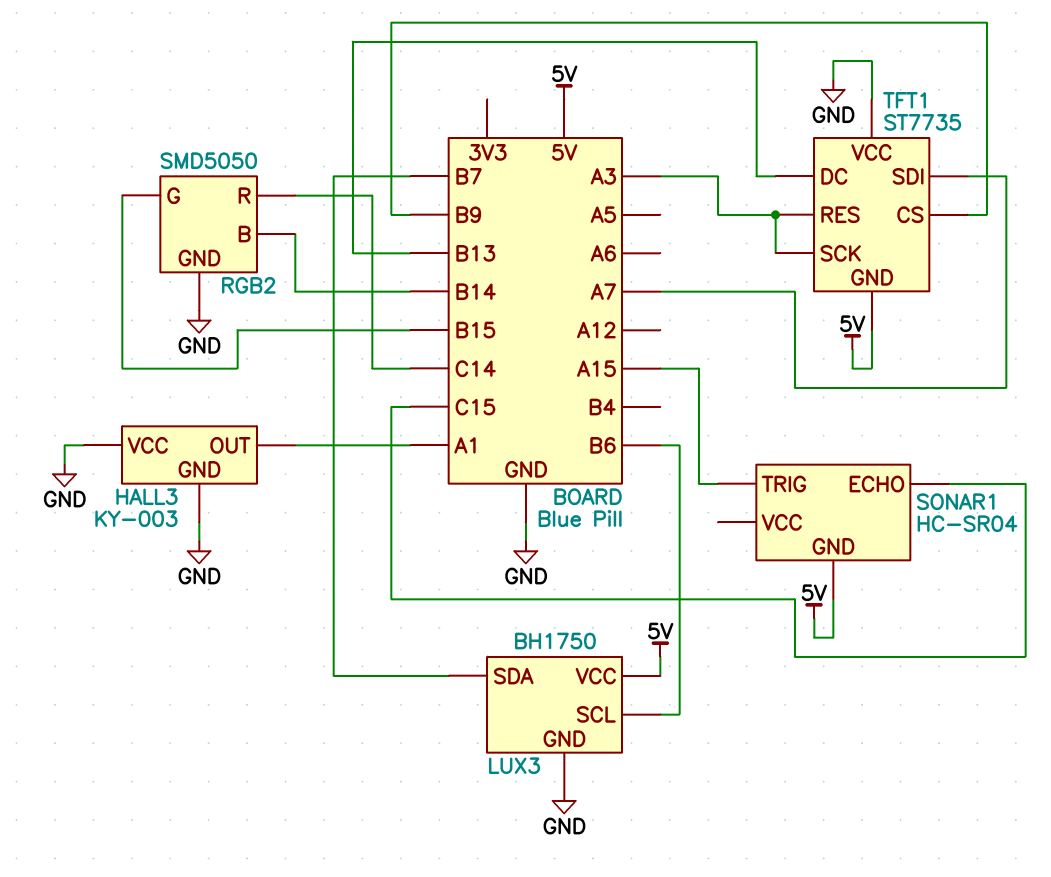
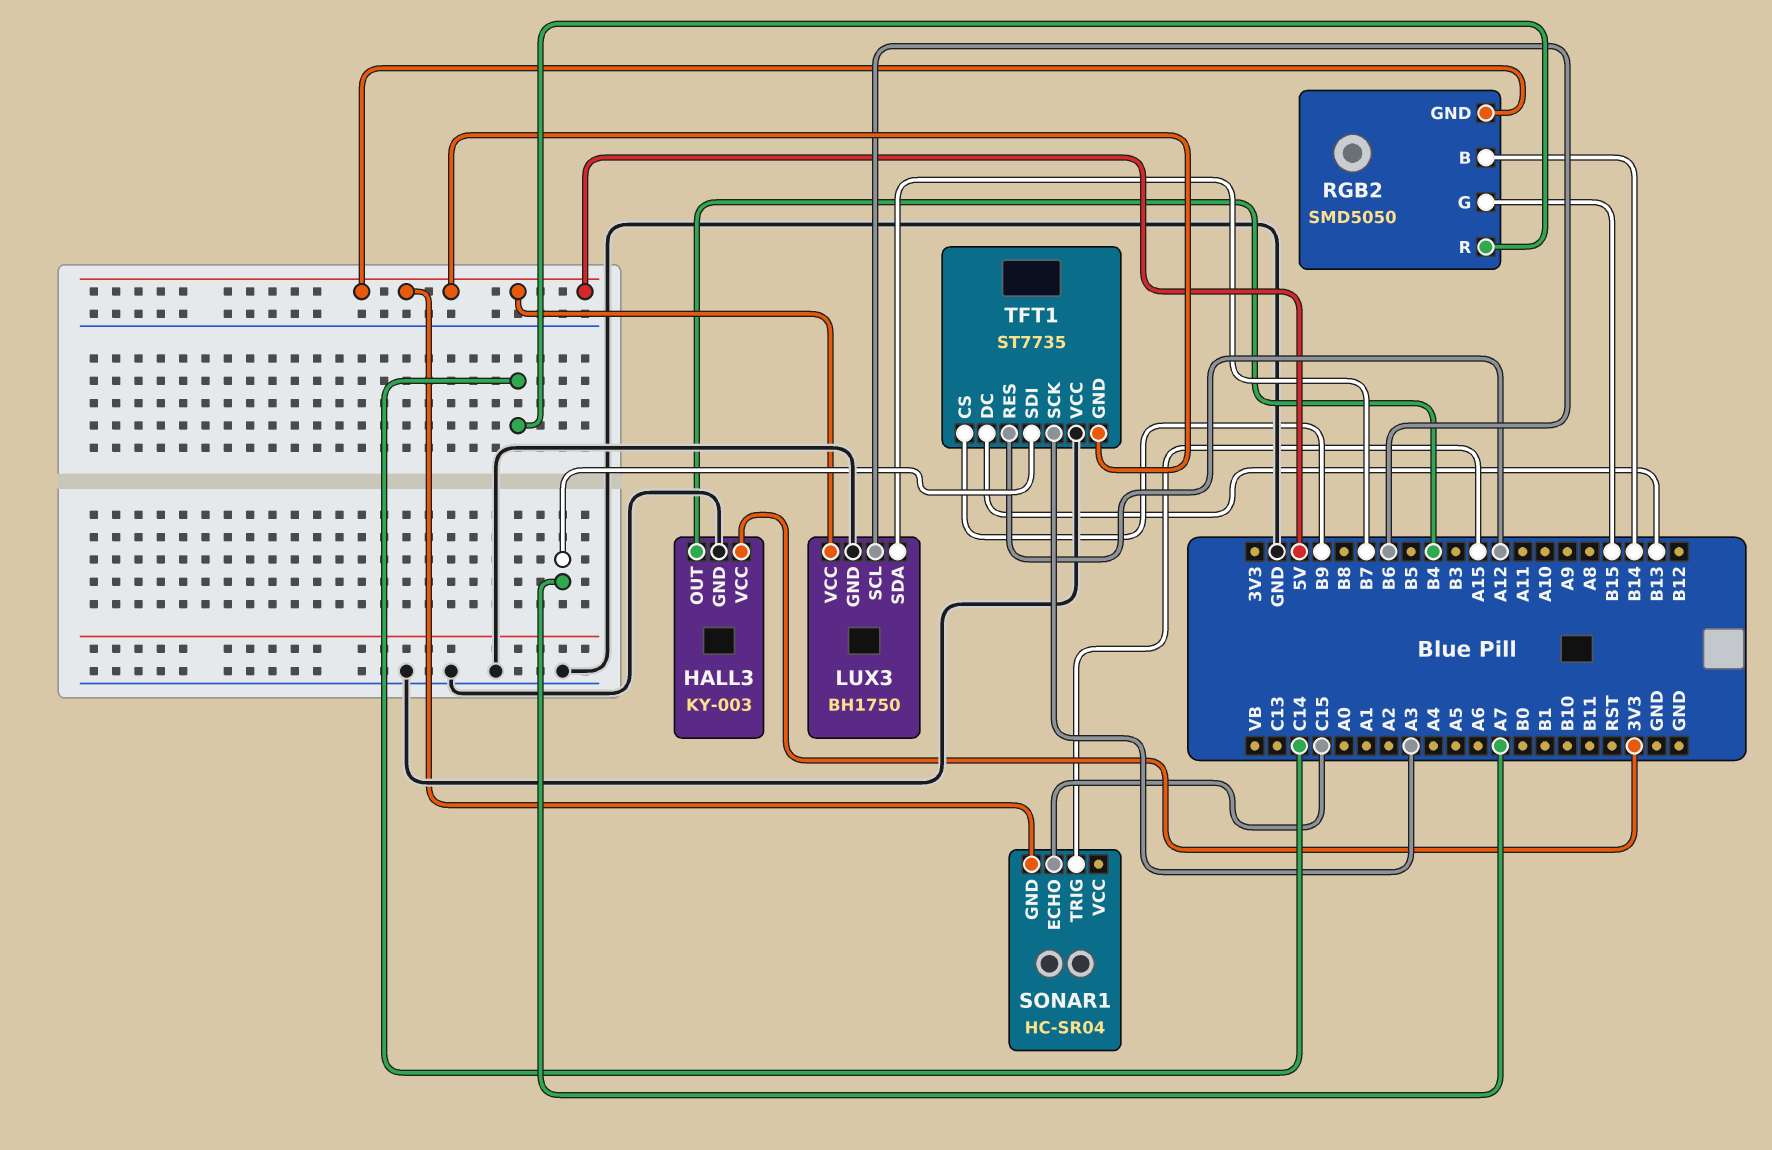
HALL3 pin OUT: A1 -> B4
HALL3 pin VCC: GND -> 3V3
RGB2 pin GND: GND -> 5V
TFT1 pin RES: A3 -> A12

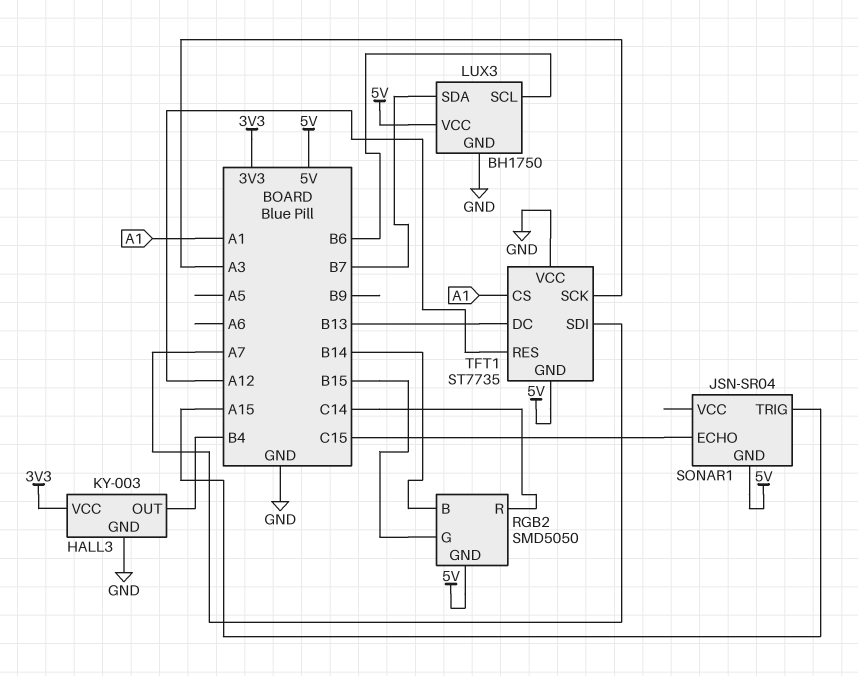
SONAR1: HC-SR04 -> JSN-SR04
TFT1 pin CS: B9 -> A1

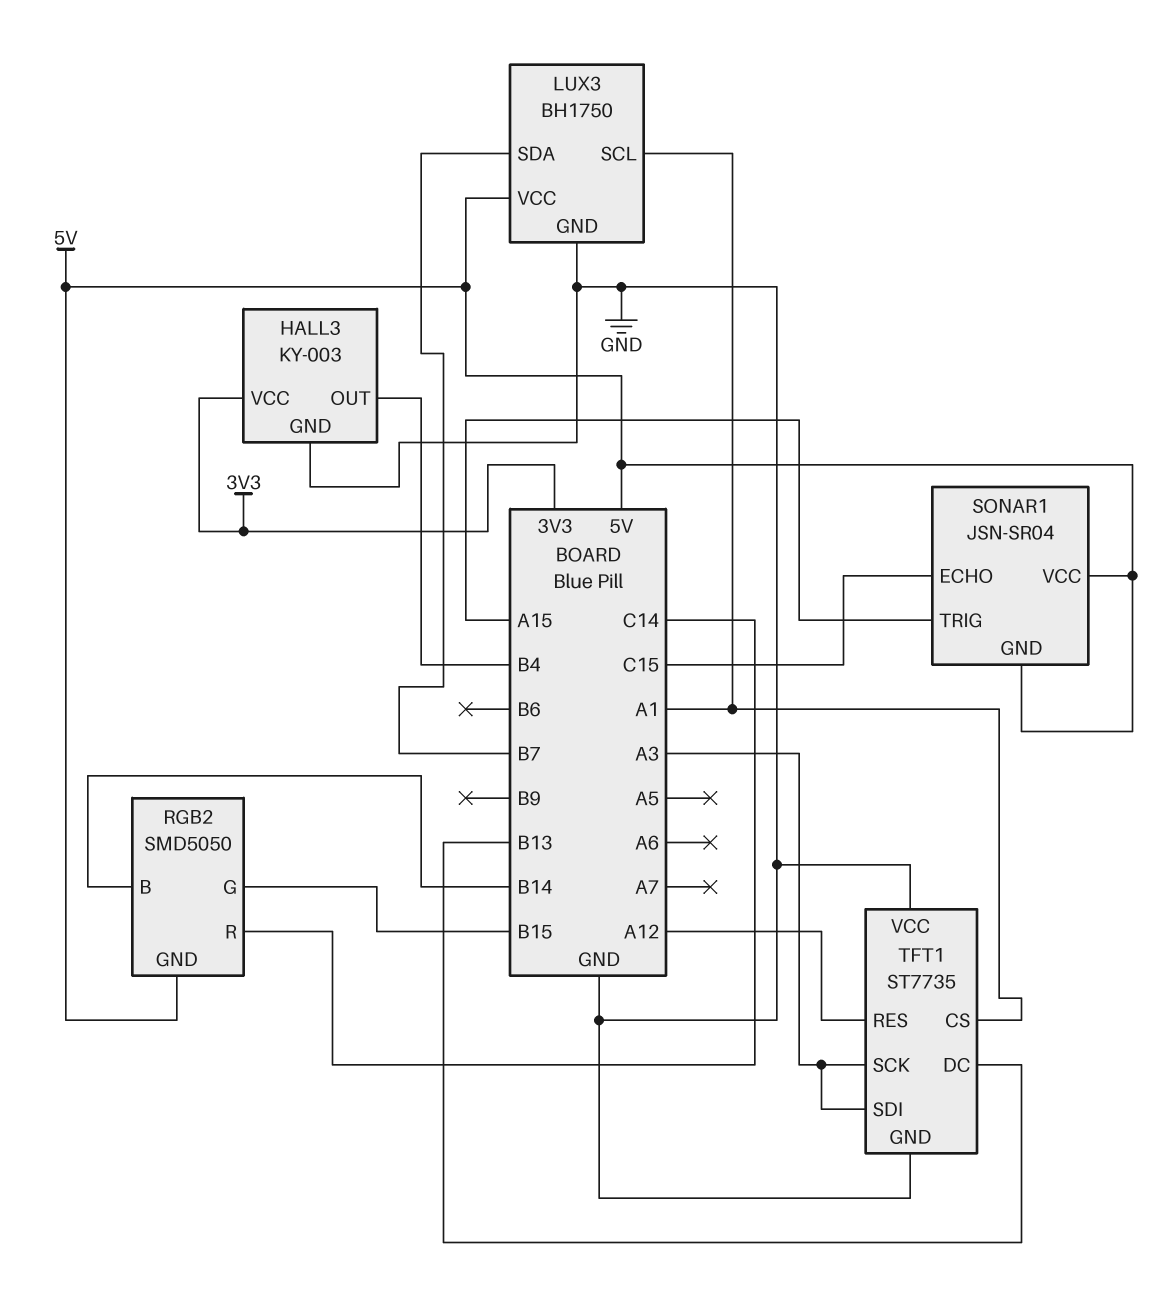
LUX3 pin SCL: B6 -> A1
SONAR1 pin VCC: none -> 5V
TFT1 pin GND: 5V -> GND
TFT1 pin SDI: A7 -> A3

